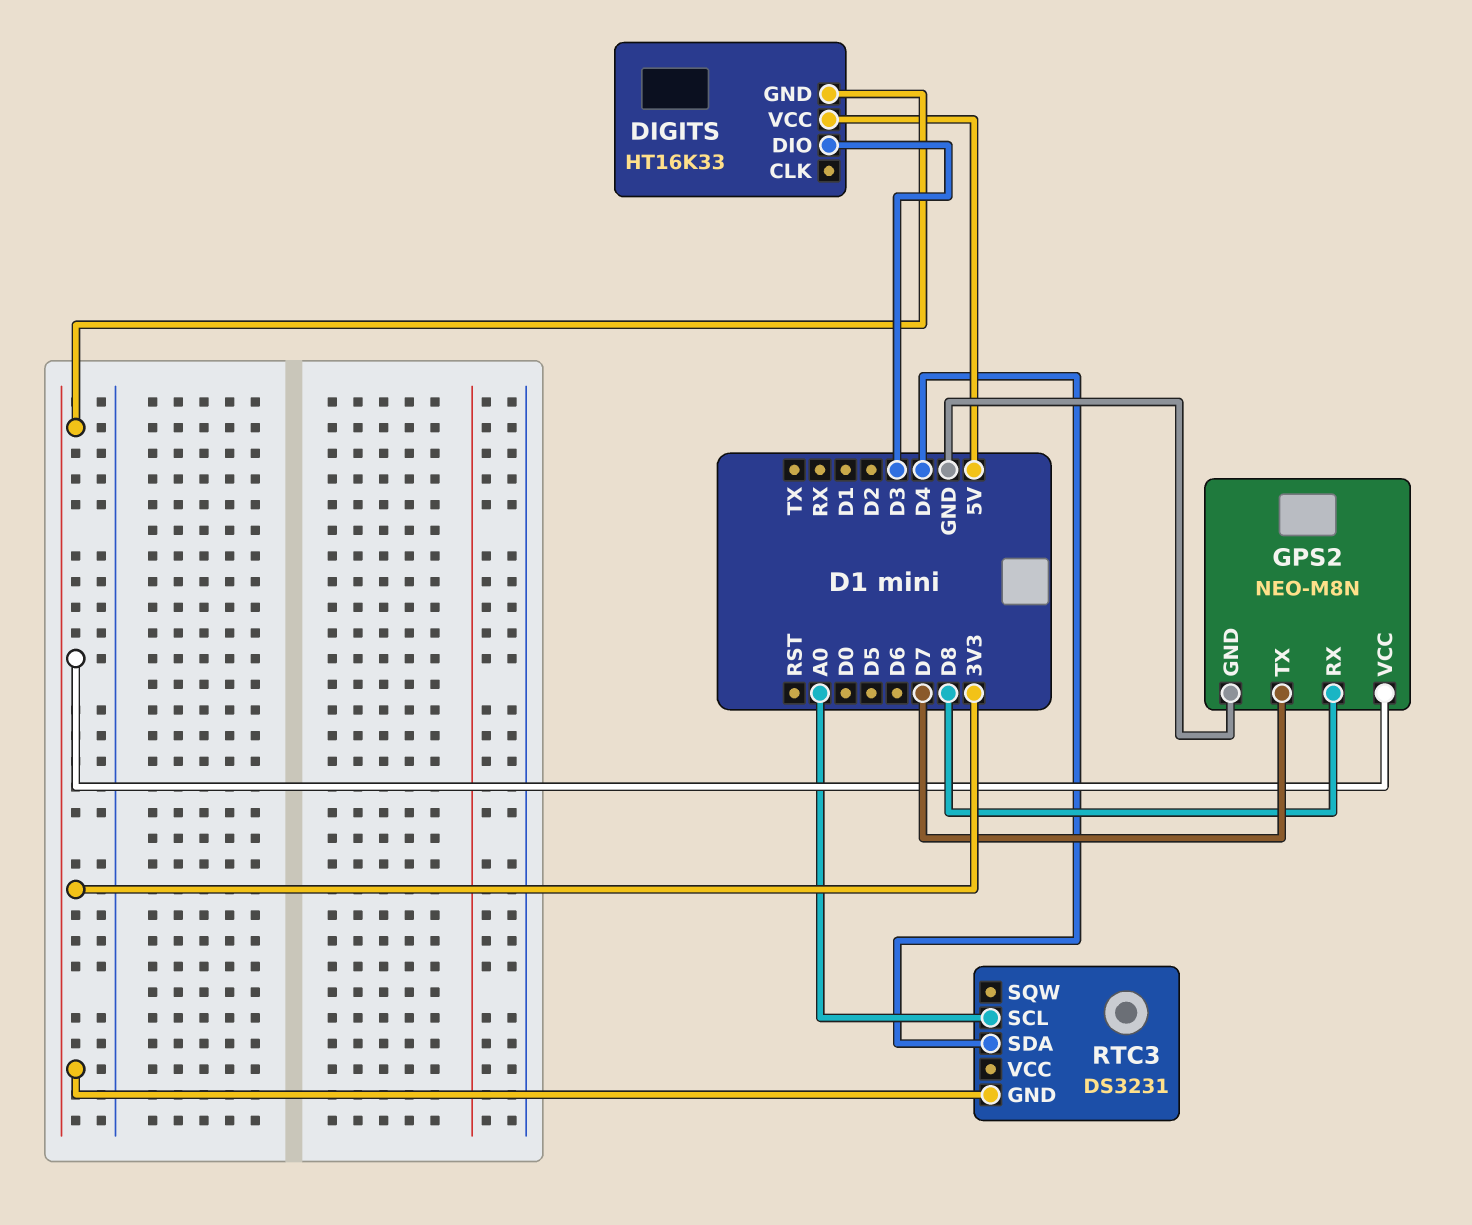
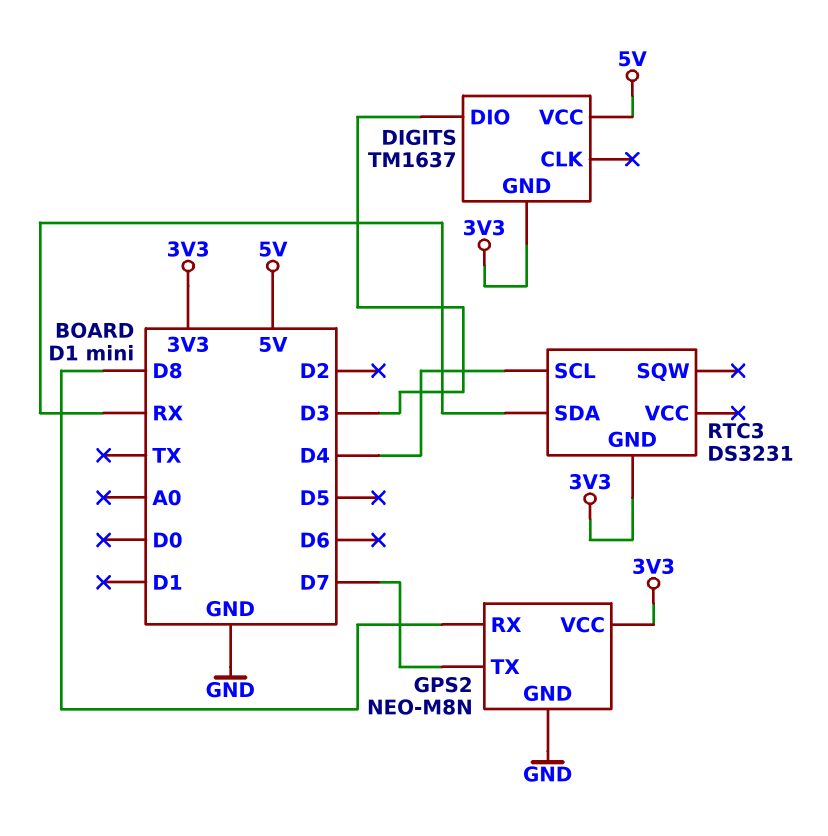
DIGITS: HT16K33 -> TM1637
RTC3 pin SCL: A0 -> D4
RTC3 pin SDA: D4 -> RX

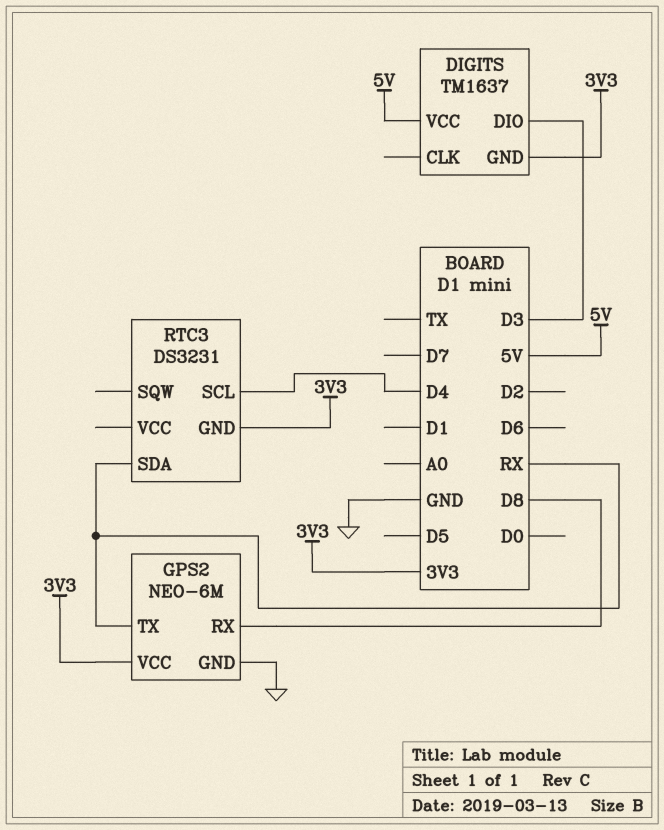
GPS2: NEO-M8N -> NEO-6M
GPS2 pin TX: D7 -> RX

